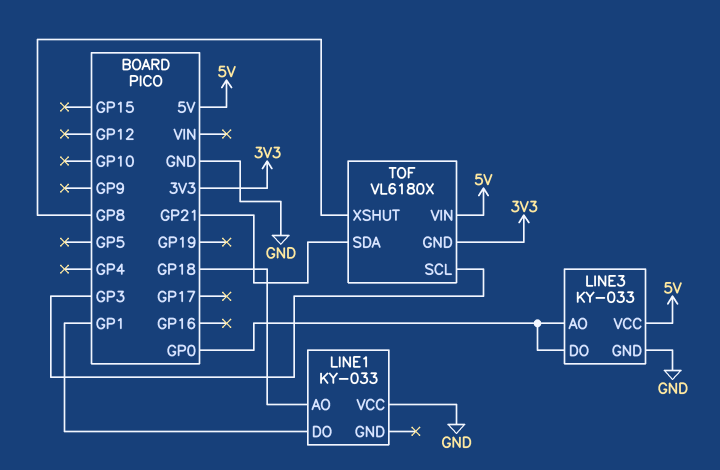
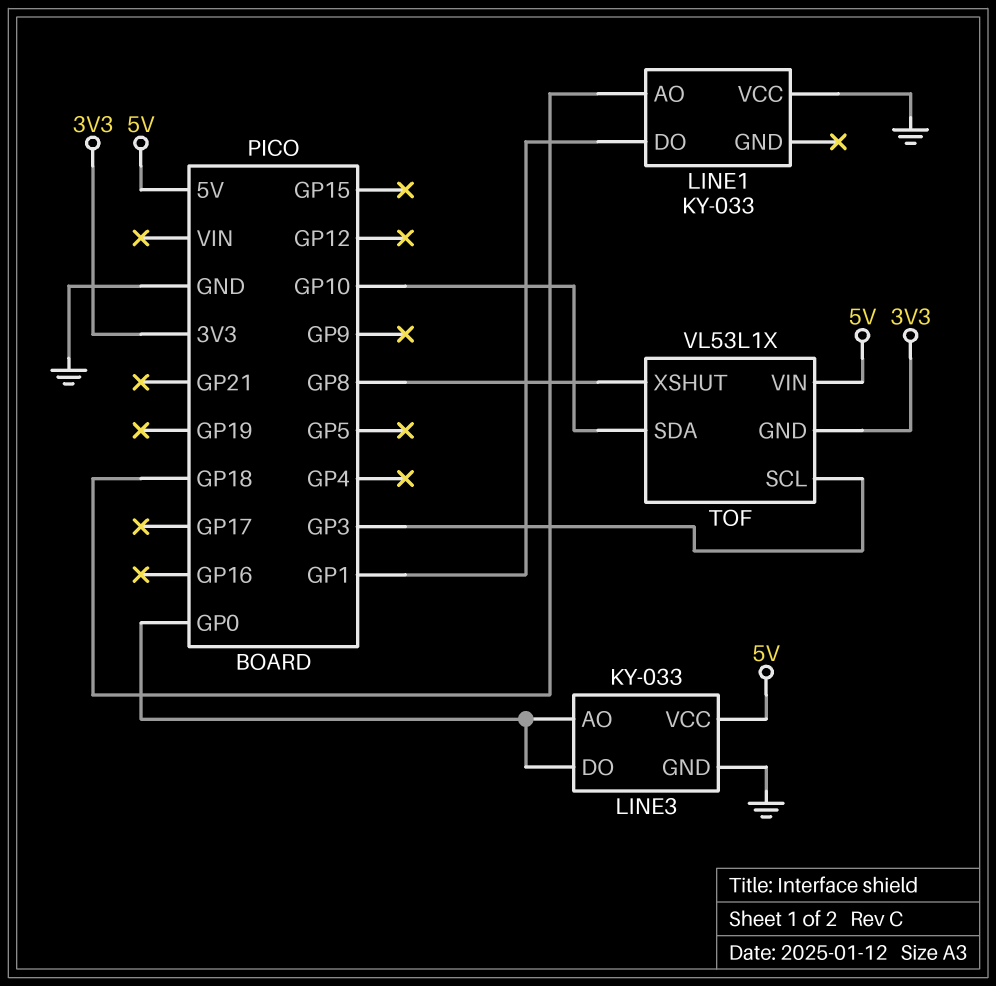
TOF: VL6180X -> VL53L1X
TOF pin SDA: GP21 -> GP10

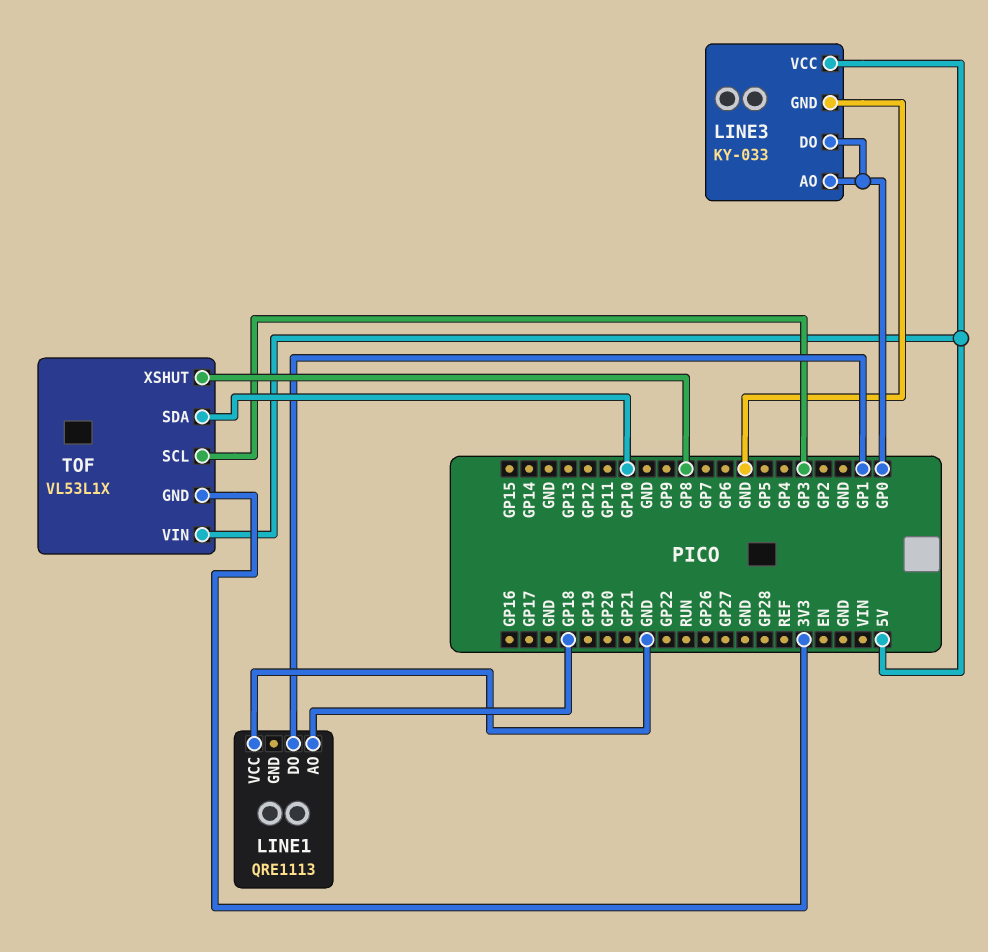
LINE1: KY-033 -> QRE1113

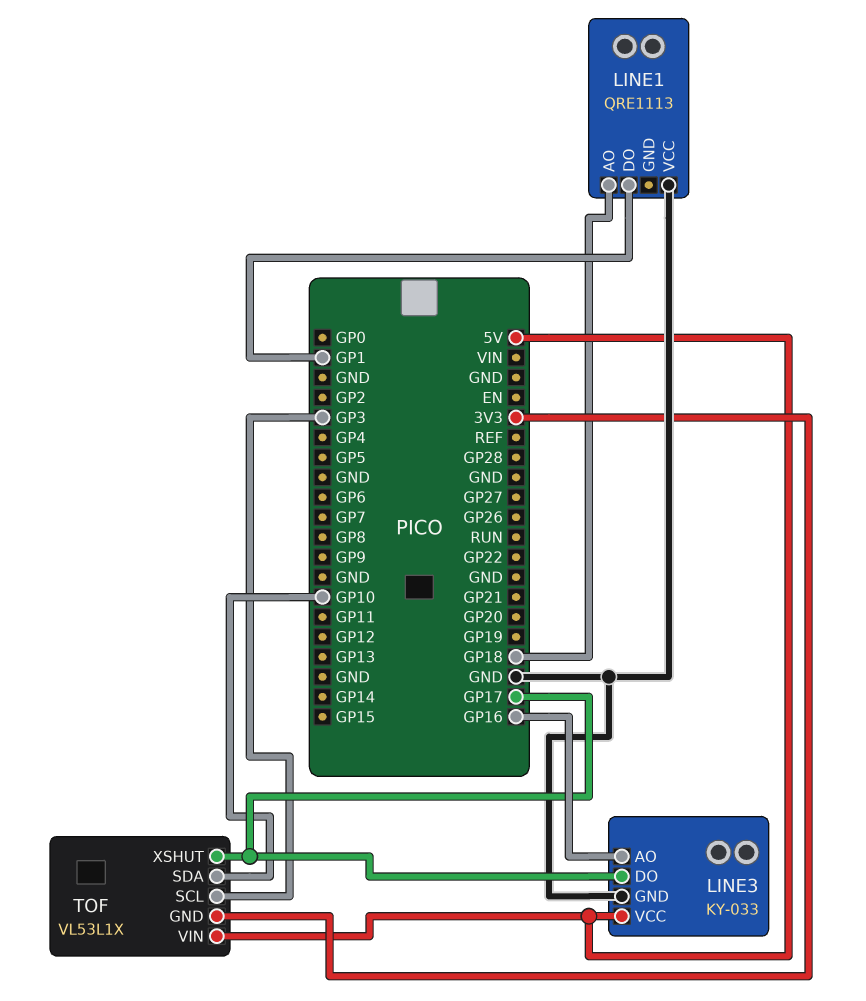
LINE3 pin AO: GP0 -> GP16
LINE3 pin DO: GP0 -> GP17
TOF pin XSHUT: GP8 -> GP17

